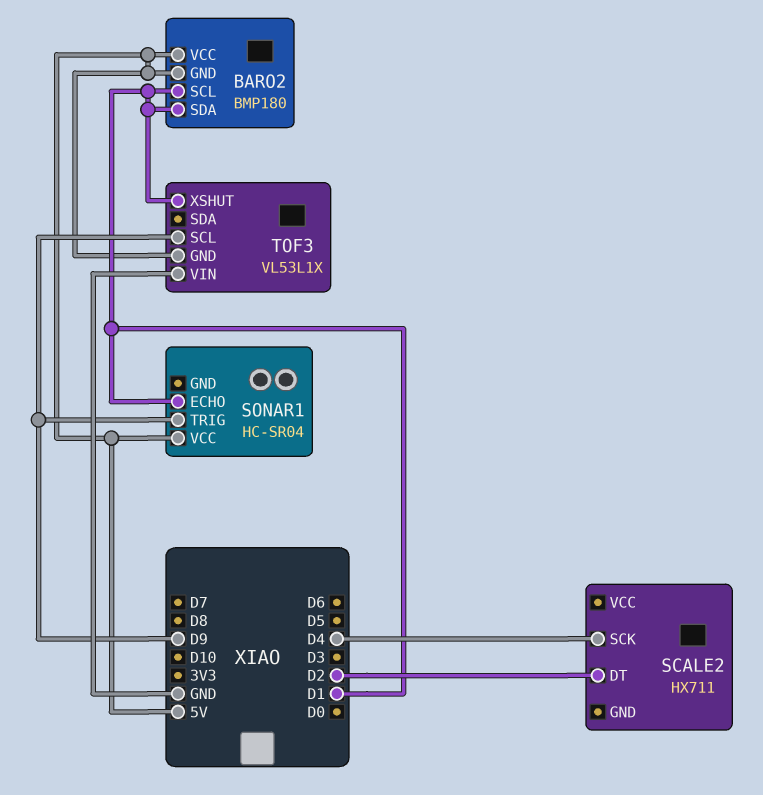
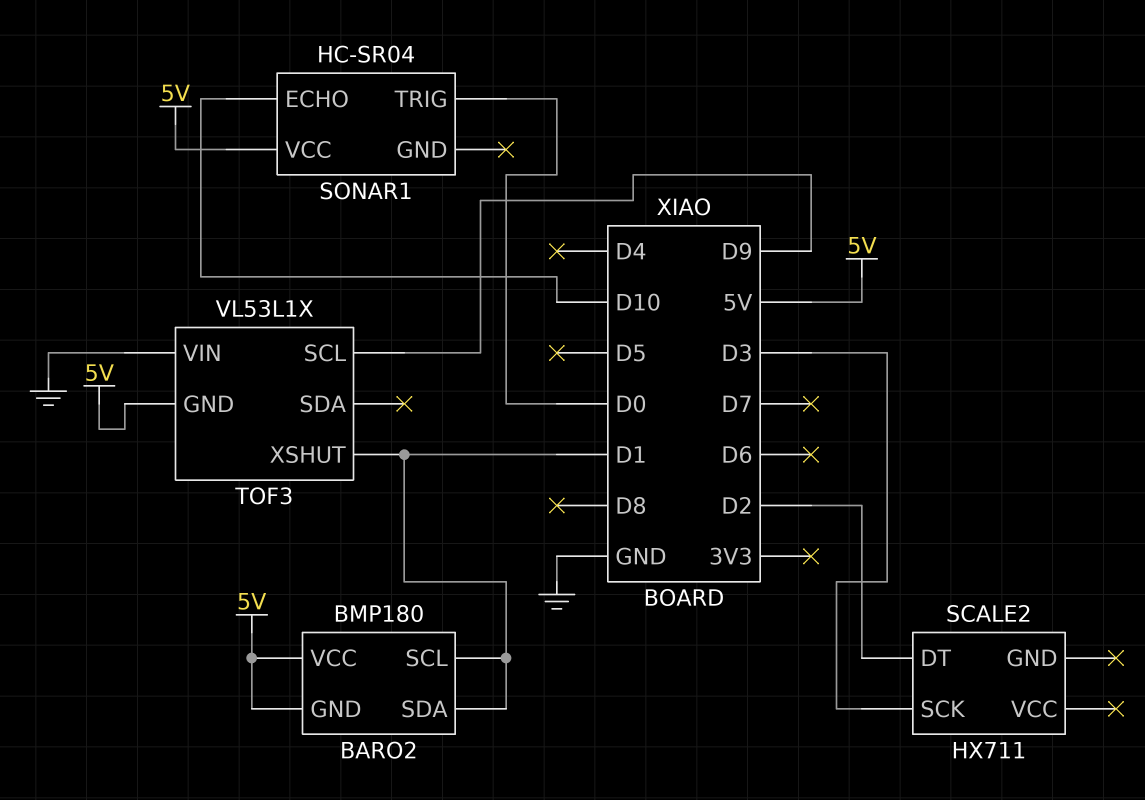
SCALE2 pin SCK: D4 -> D3
SONAR1 pin ECHO: D1 -> D10
SONAR1 pin TRIG: D9 -> D0

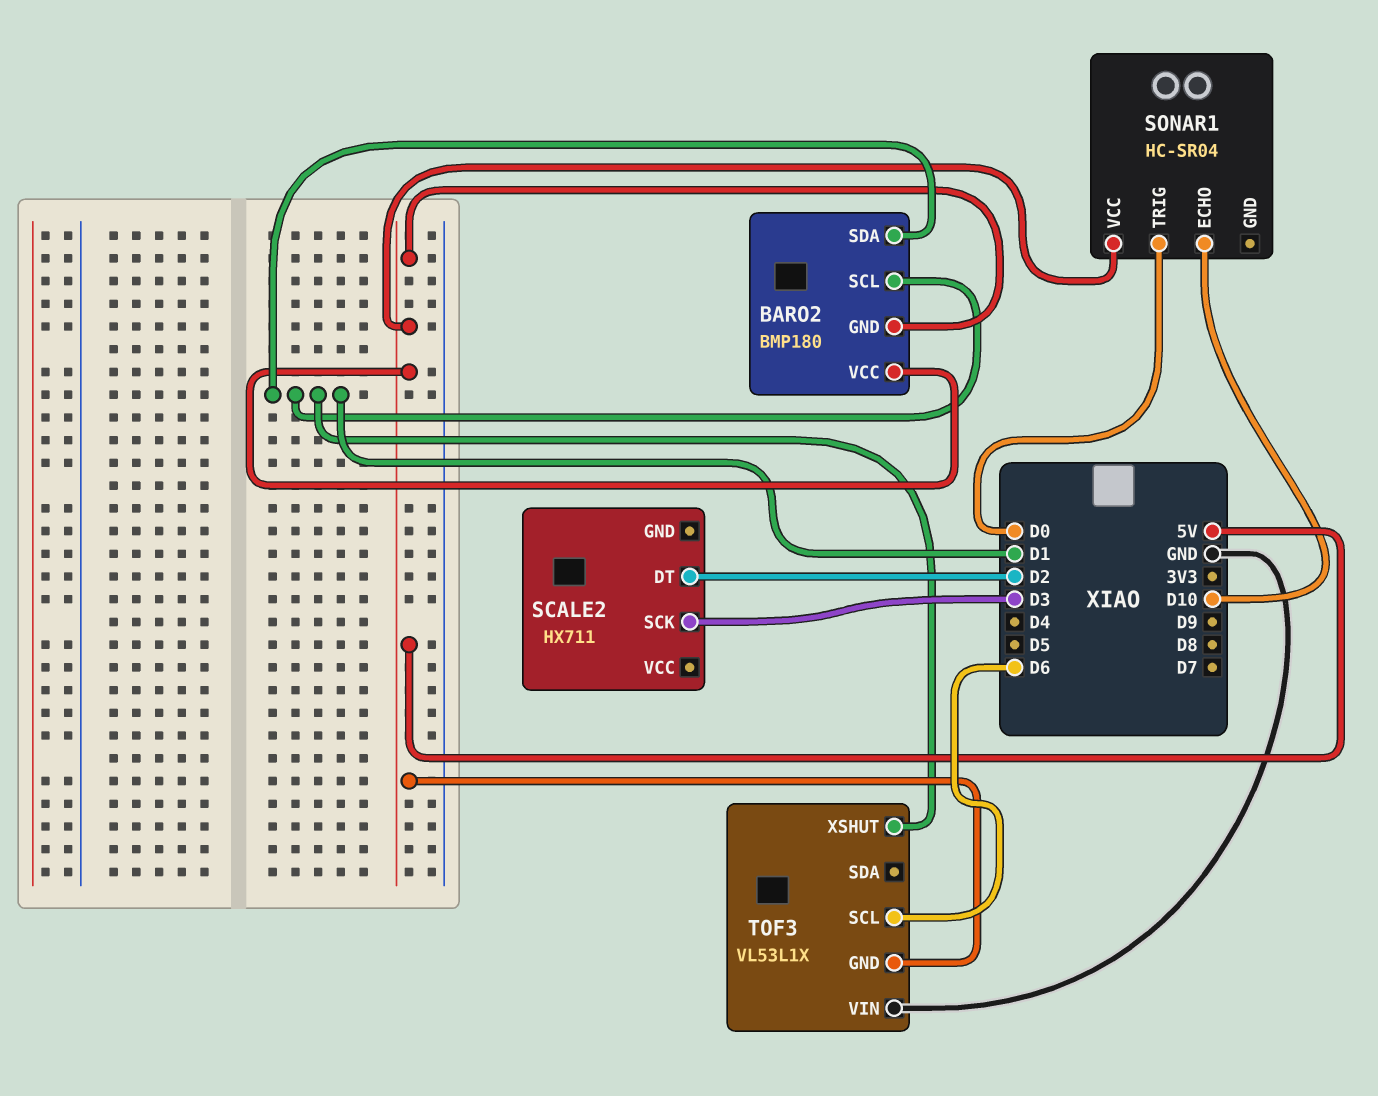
TOF3 pin SCL: D9 -> D6

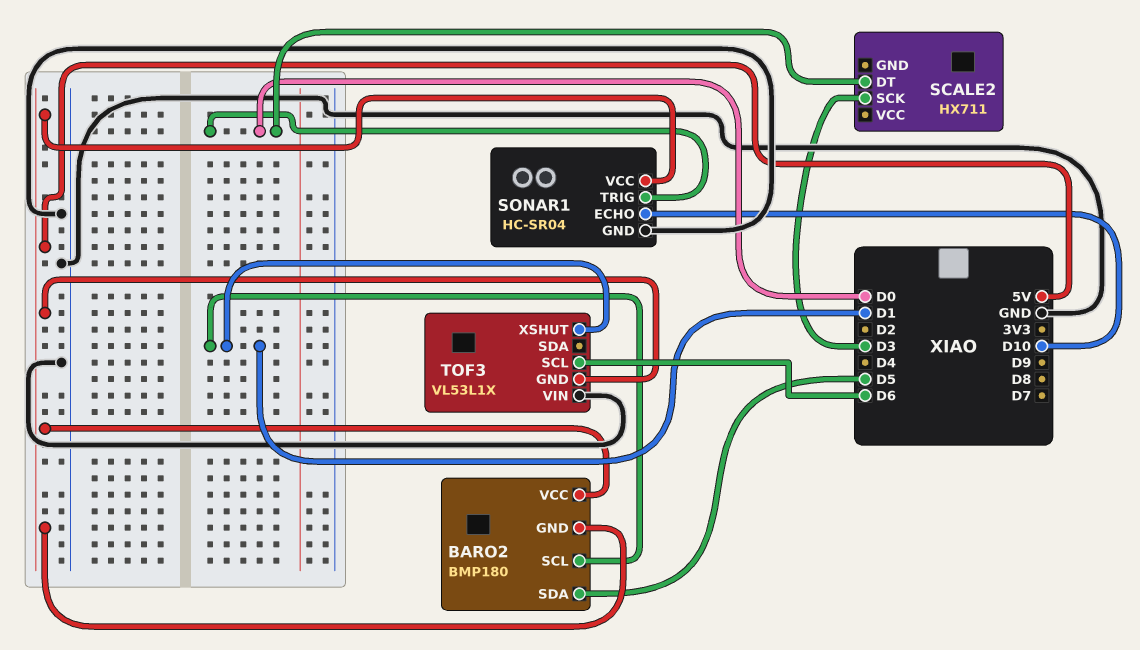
BARO2 pin SDA: D1 -> D5
SCALE2 pin DT: D2 -> D0
SONAR1 pin GND: none -> GND

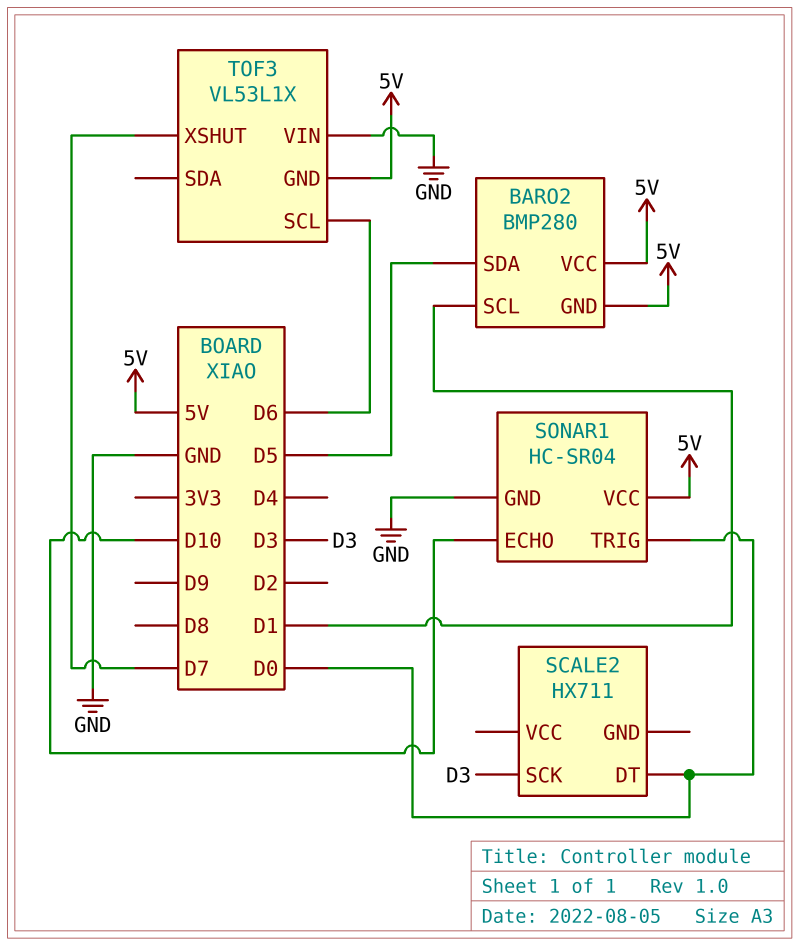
BARO2: BMP180 -> BMP280
TOF3 pin XSHUT: D1 -> D7

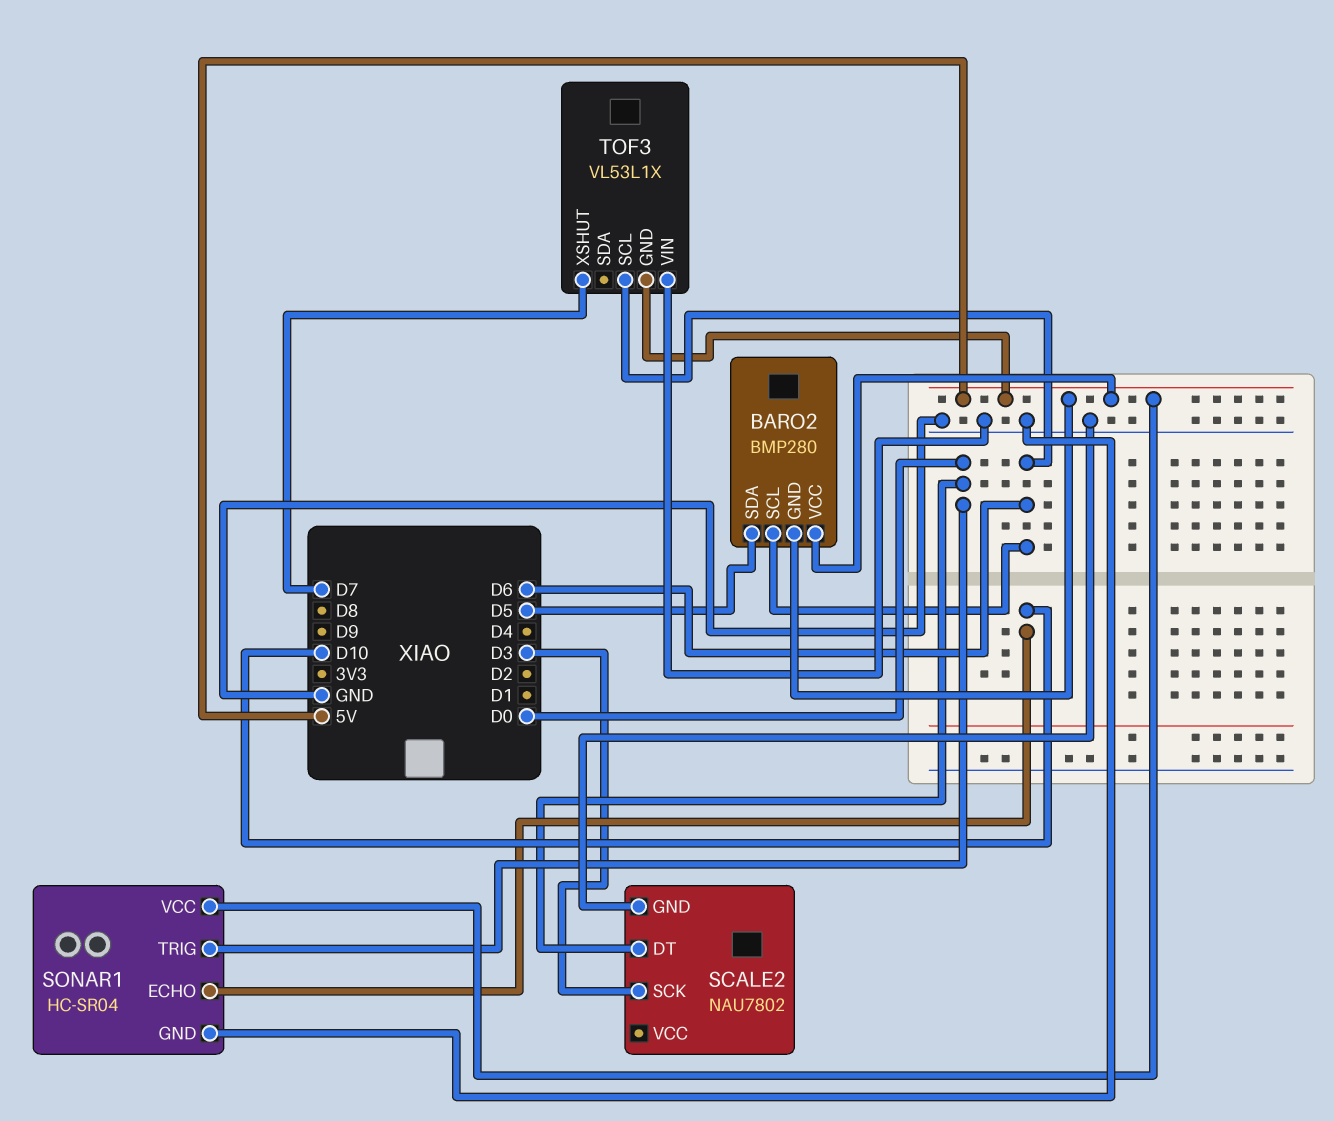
BARO2 pin SCL: D1 -> D6
SCALE2: HX711 -> NAU7802
SCALE2 pin GND: none -> GND

